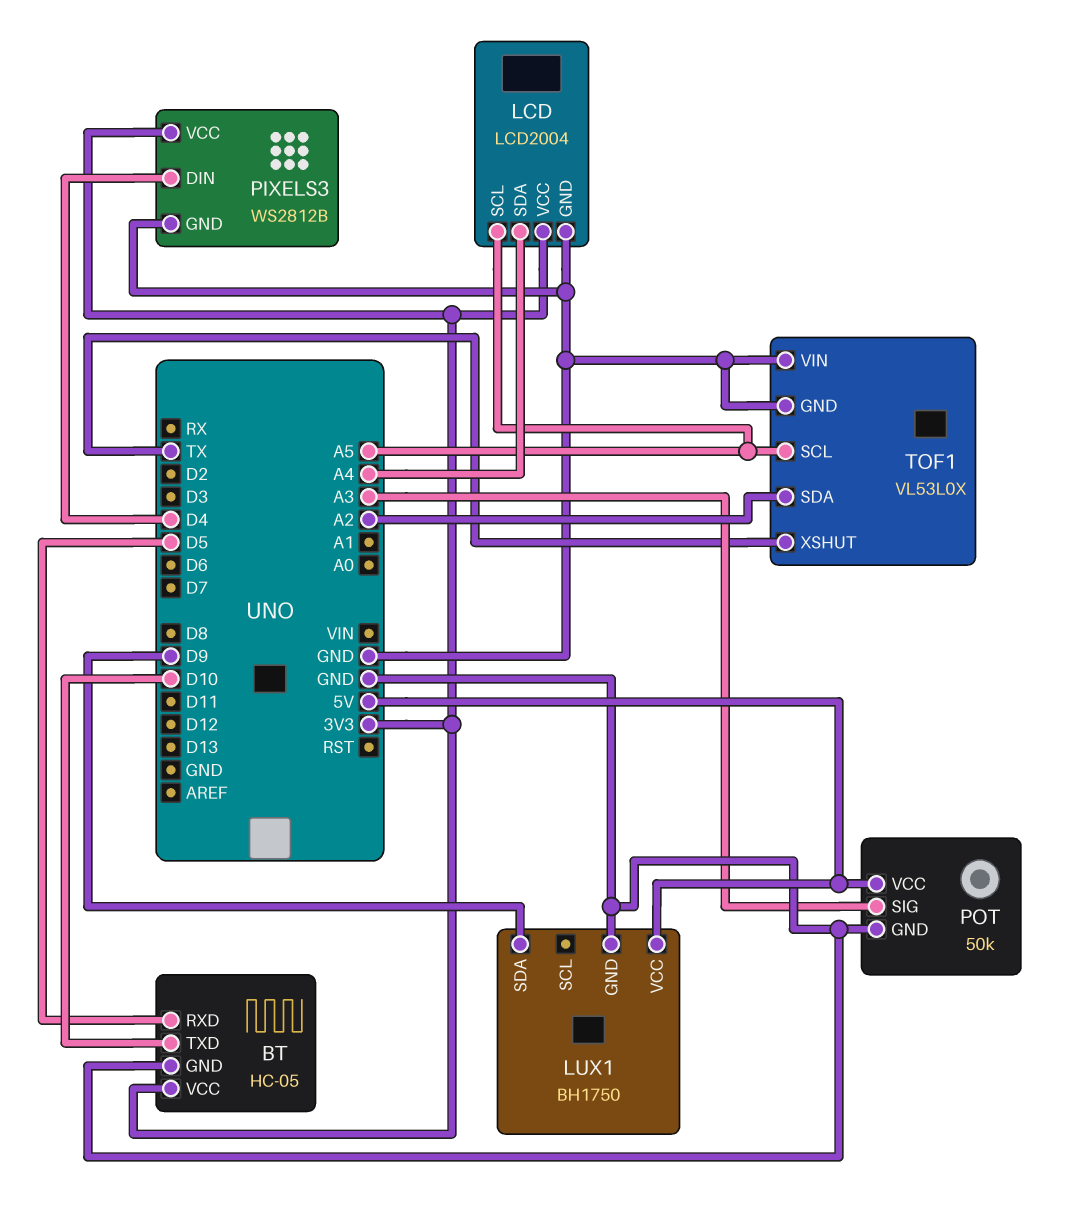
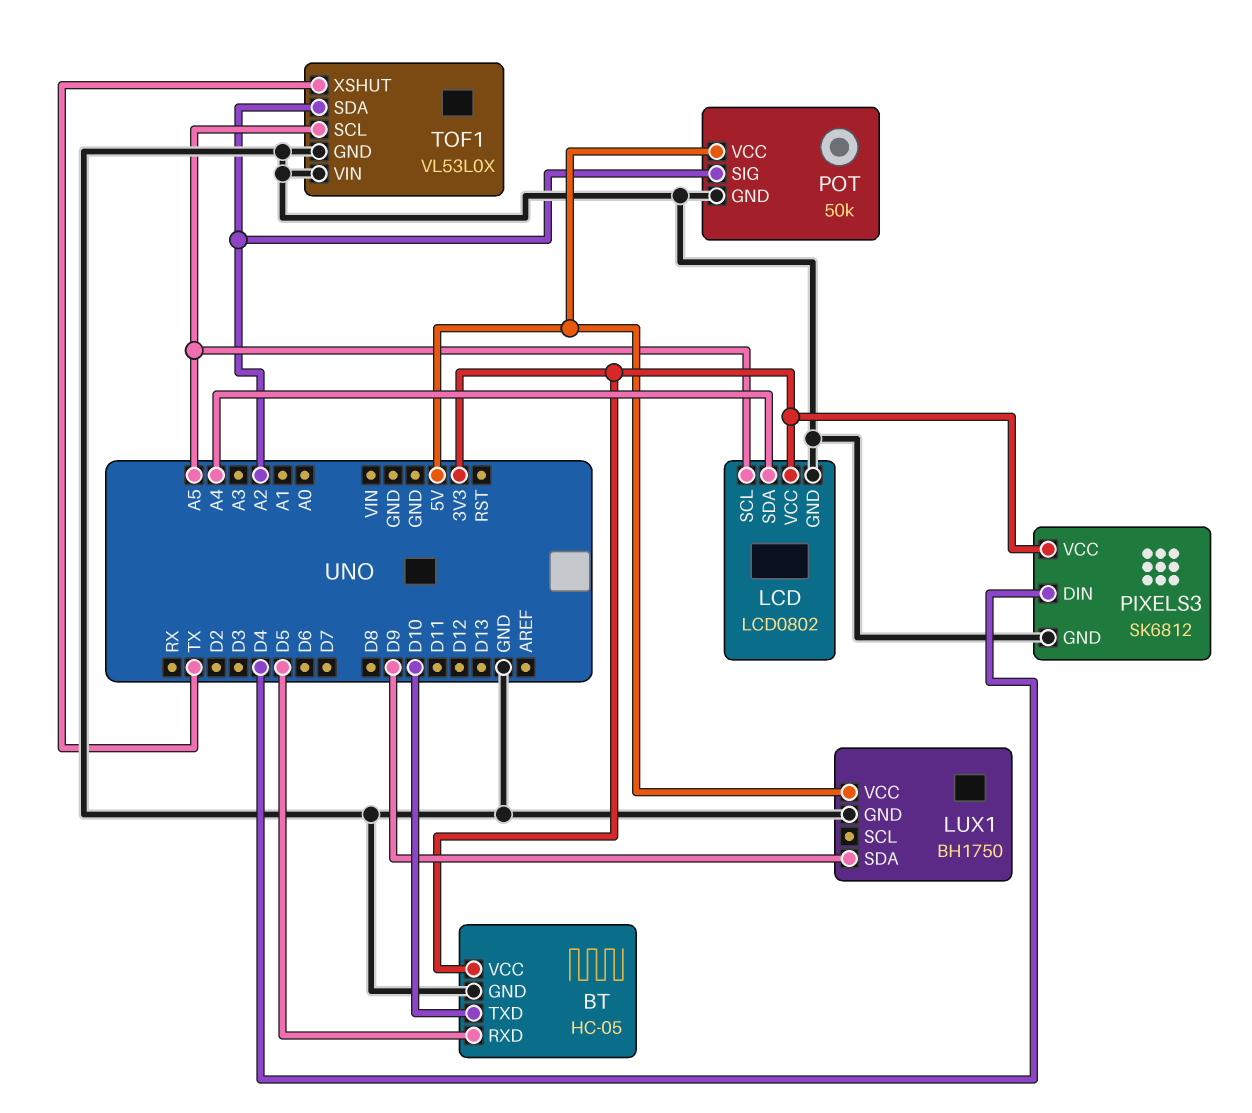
LCD: LCD2004 -> LCD0802
PIXELS3: WS2812B -> SK6812
POT pin SIG: A3 -> A2

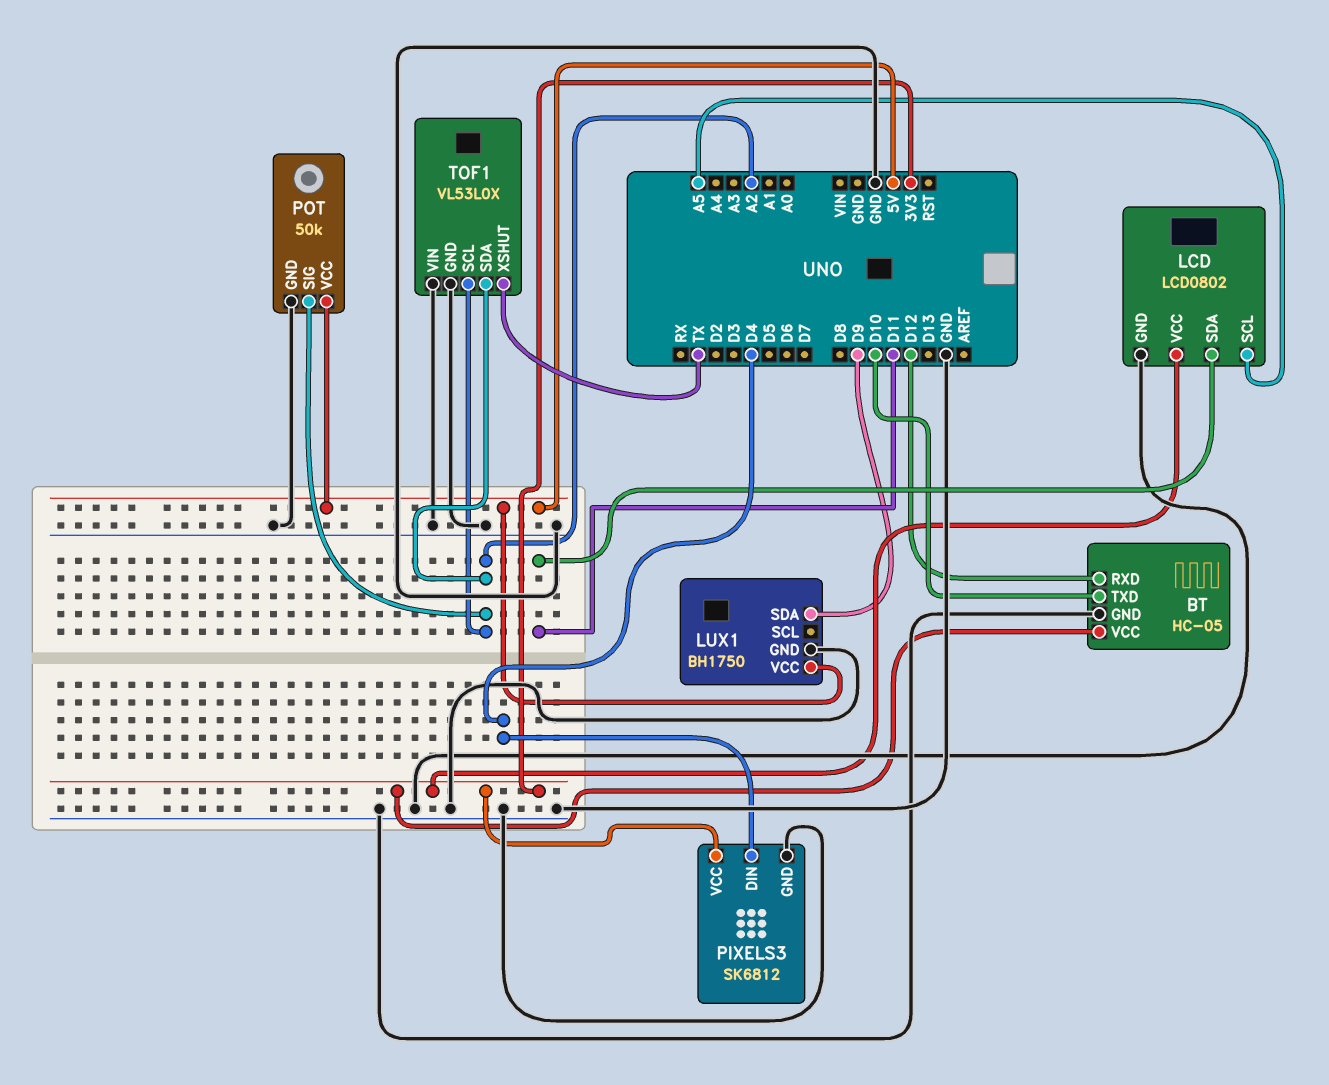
BT pin RXD: D5 -> D12
LCD pin SDA: A4 -> D11
TOF1 pin SCL: A5 -> A2

